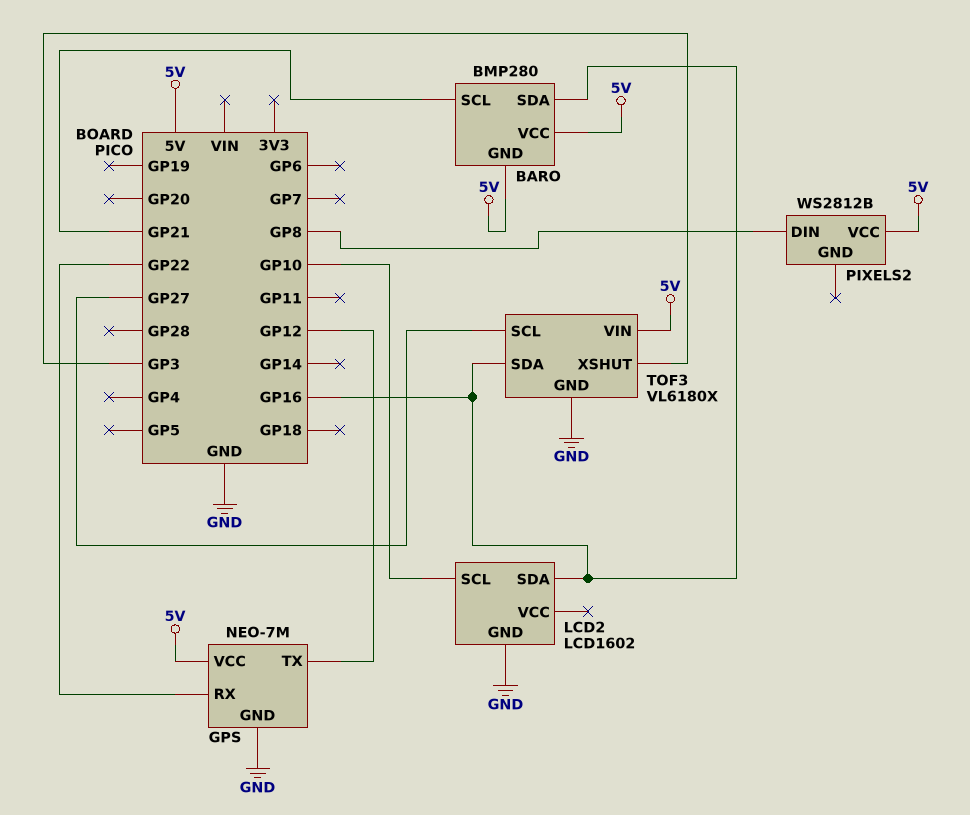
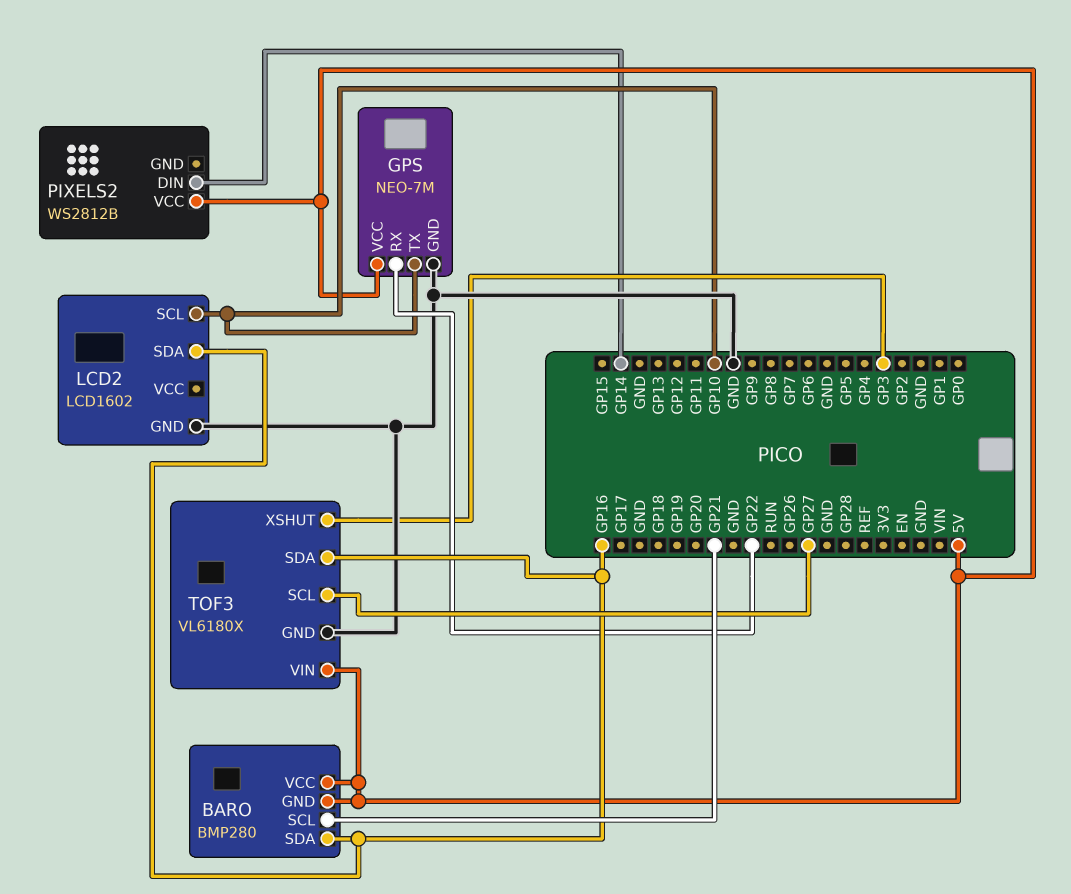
GPS pin TX: GP12 -> GP10
PIXELS2 pin DIN: GP8 -> GP14

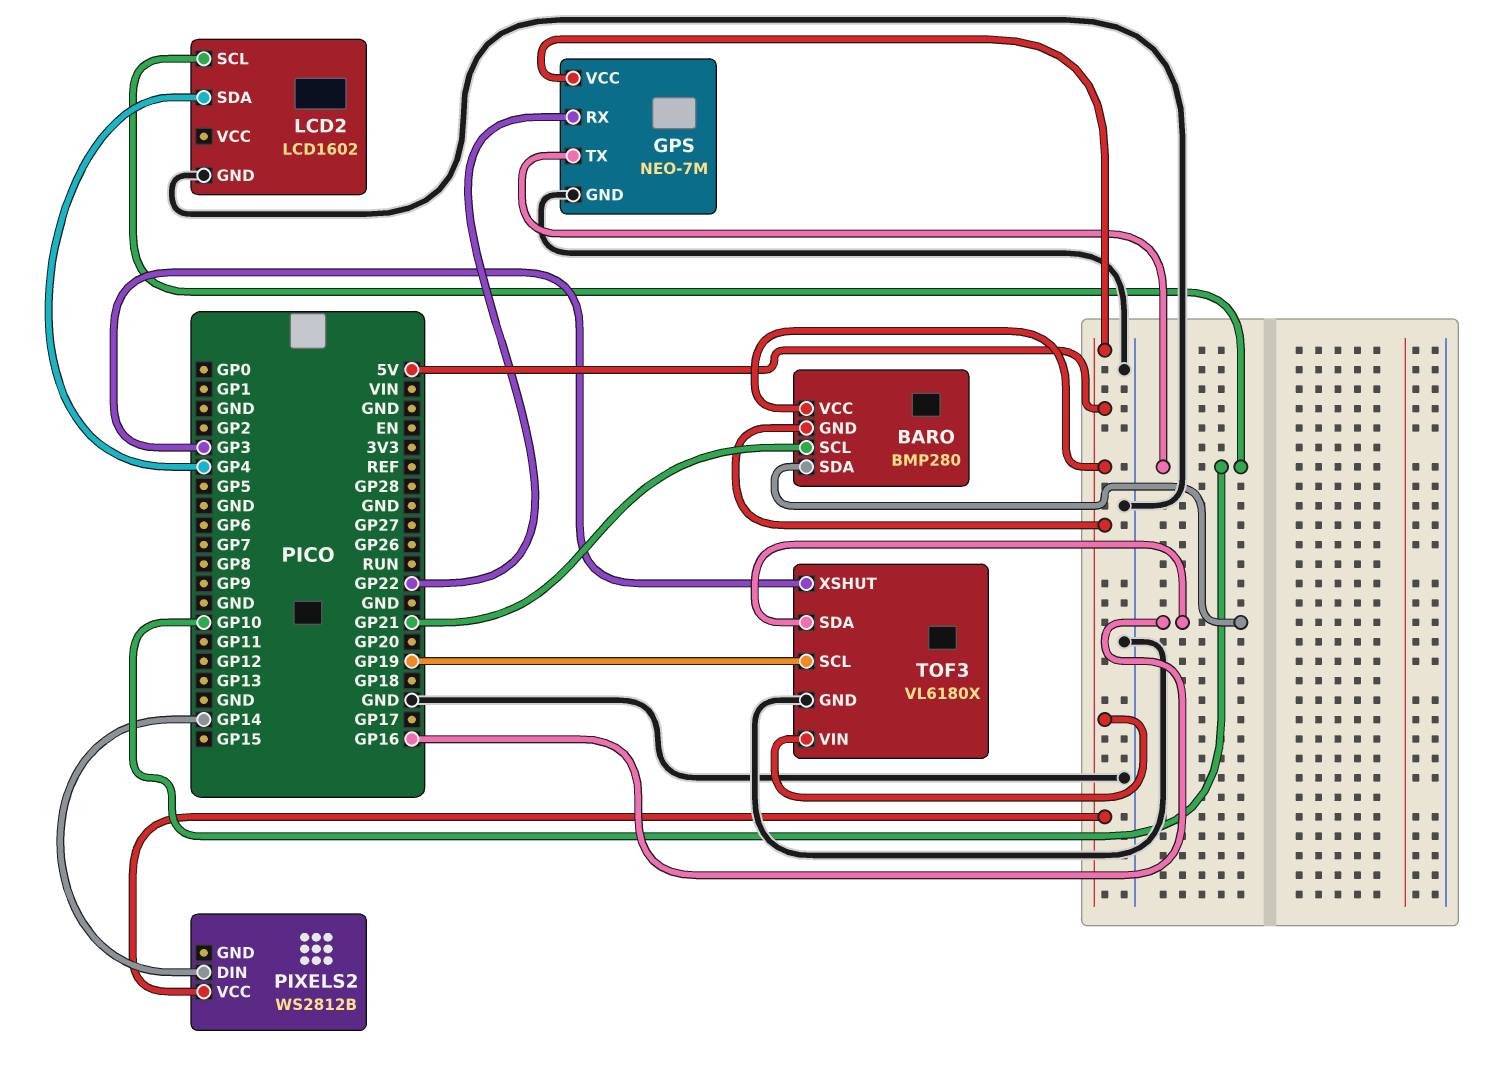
LCD2 pin SDA: GP16 -> GP4
TOF3 pin SCL: GP27 -> GP19

